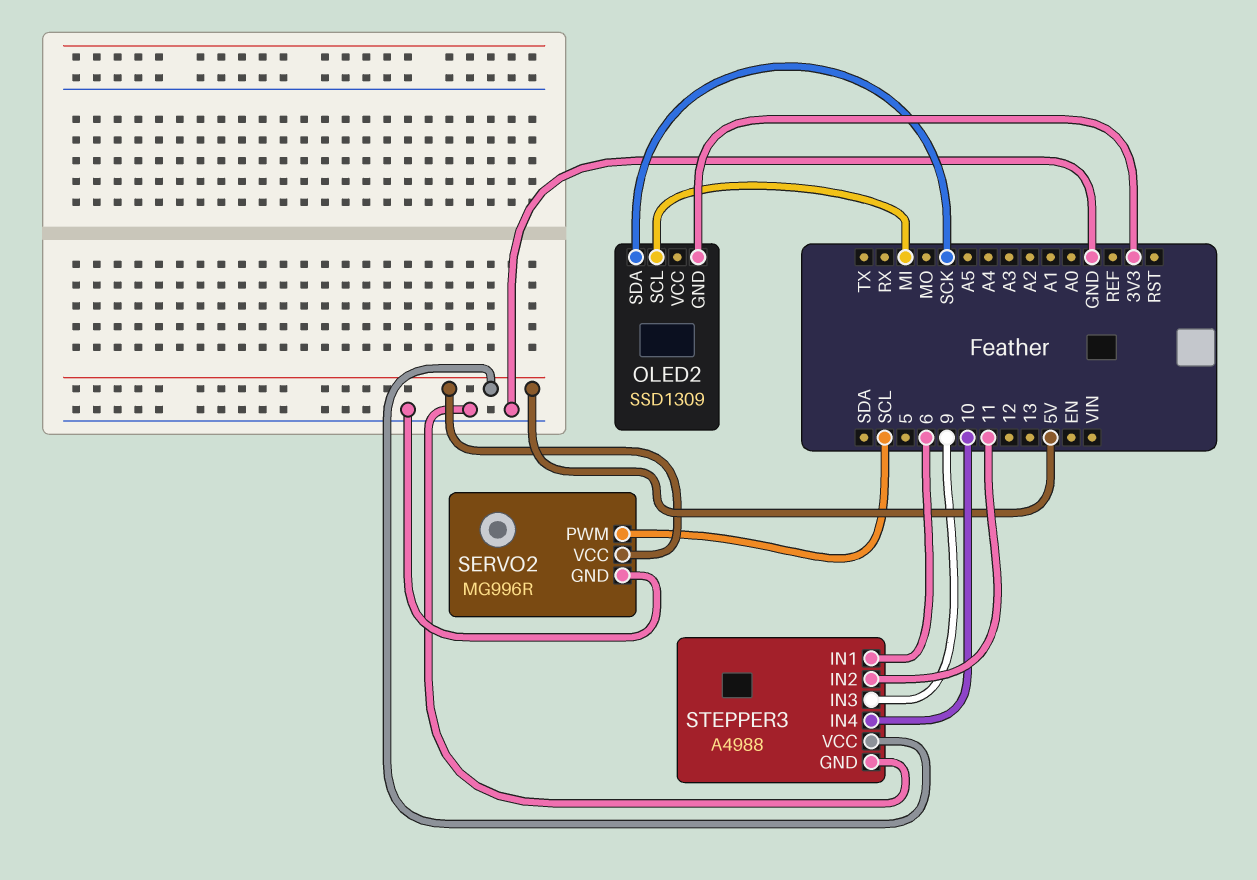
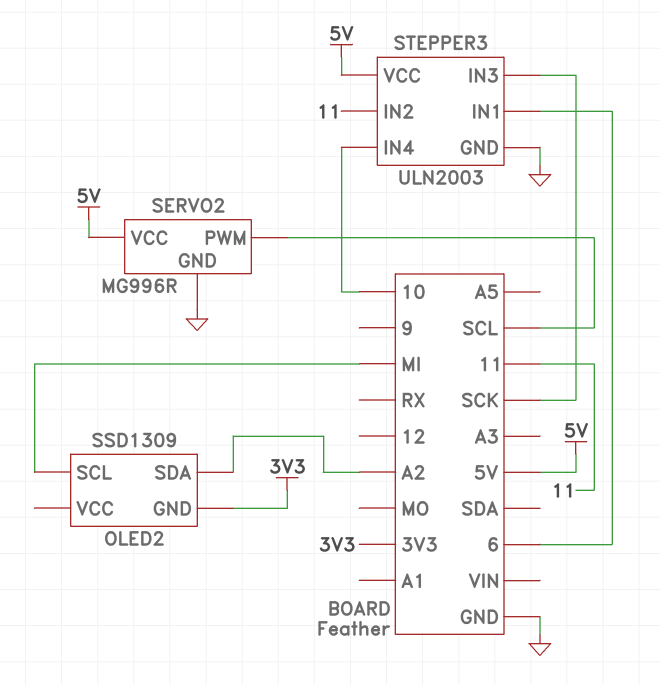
OLED2 pin SDA: SCK -> A2
STEPPER3: A4988 -> ULN2003
STEPPER3 pin IN3: 9 -> SCK

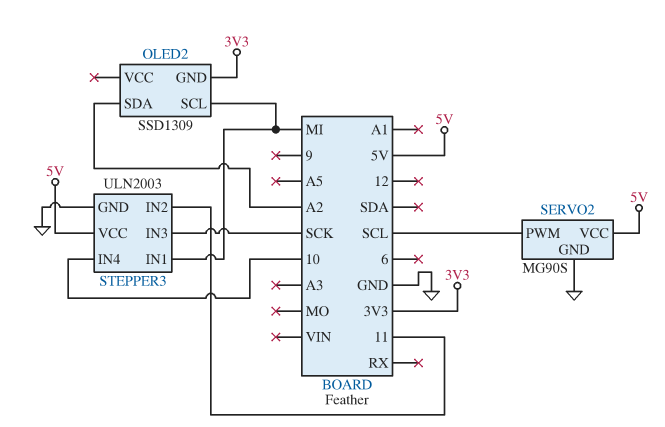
SERVO2: MG996R -> MG90S
STEPPER3 pin IN1: 6 -> MI

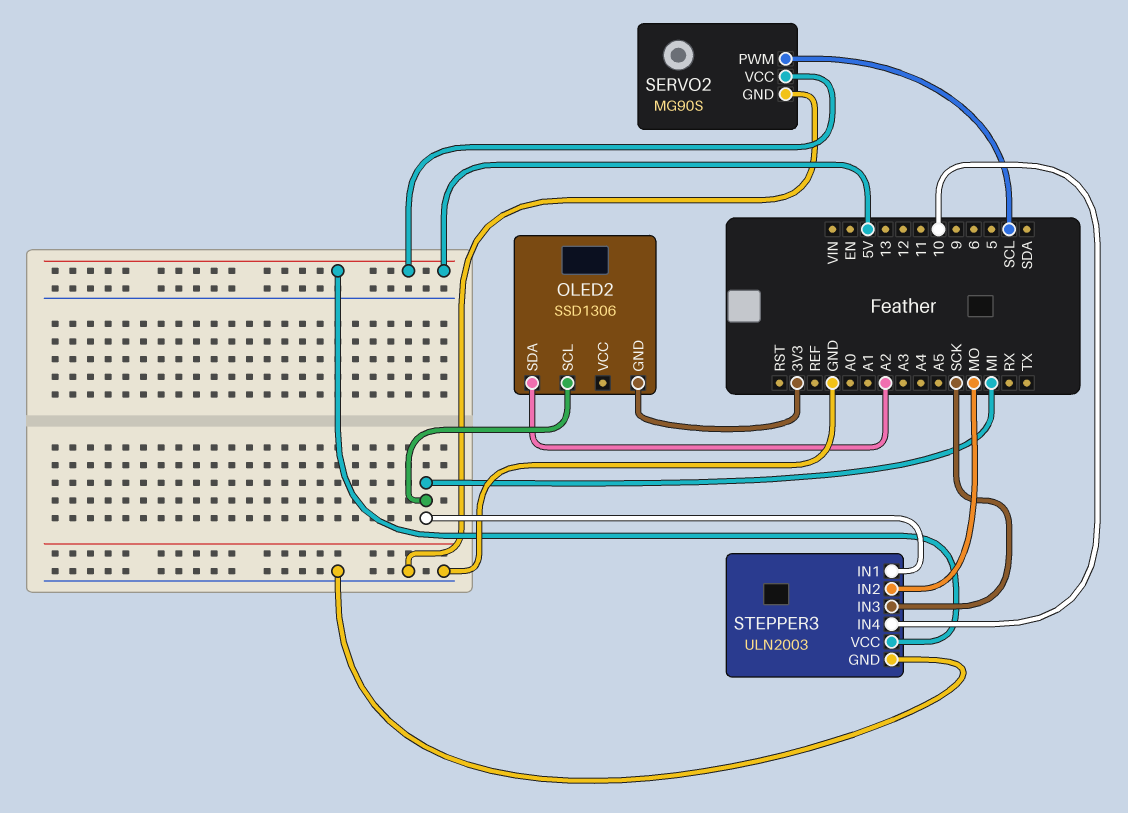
OLED2: SSD1309 -> SSD1306
STEPPER3 pin IN2: 11 -> MO

